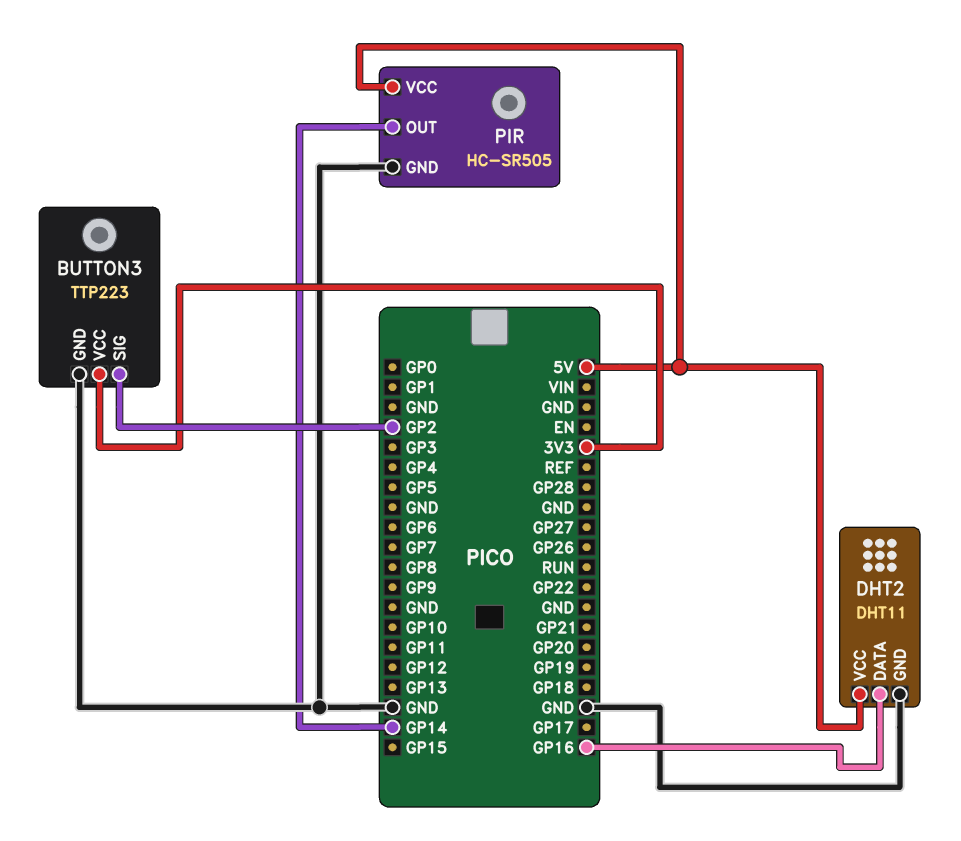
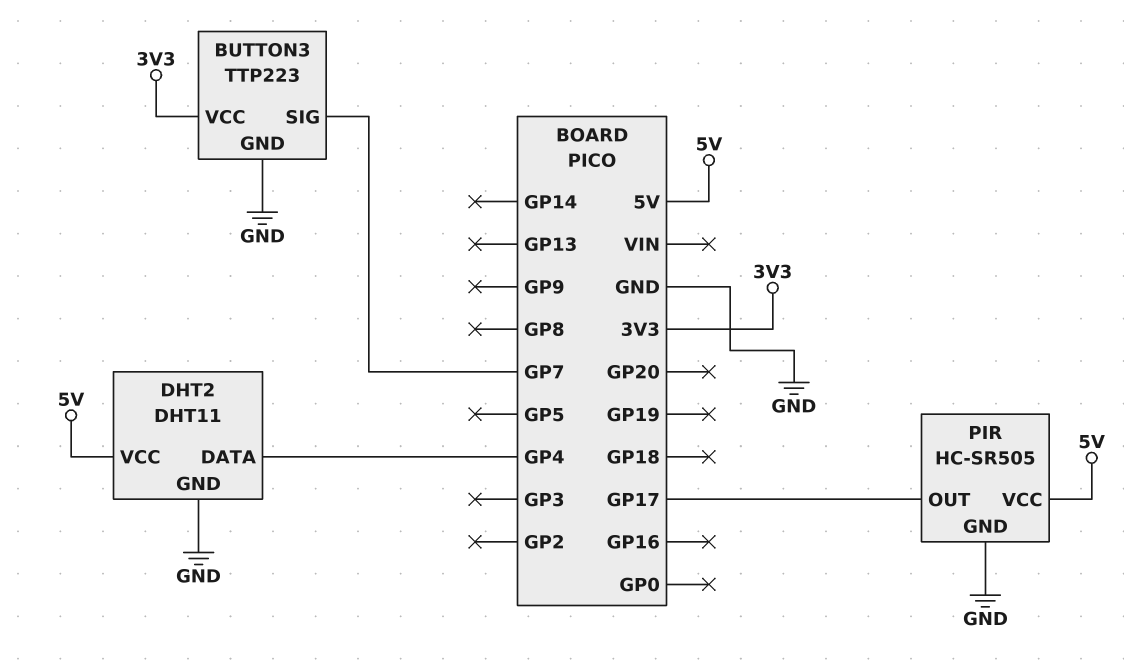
BUTTON3 pin SIG: GP2 -> GP7
DHT2 pin DATA: GP16 -> GP4
PIR pin OUT: GP14 -> GP17

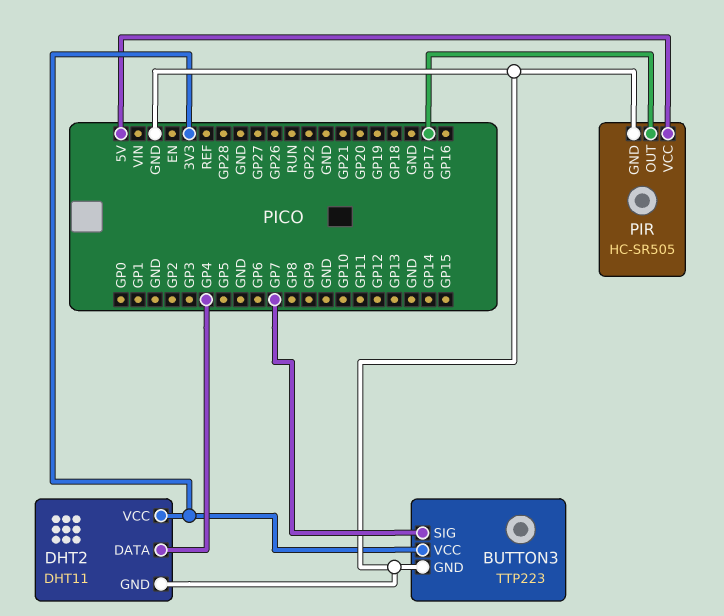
DHT2 pin VCC: 5V -> 3V3

